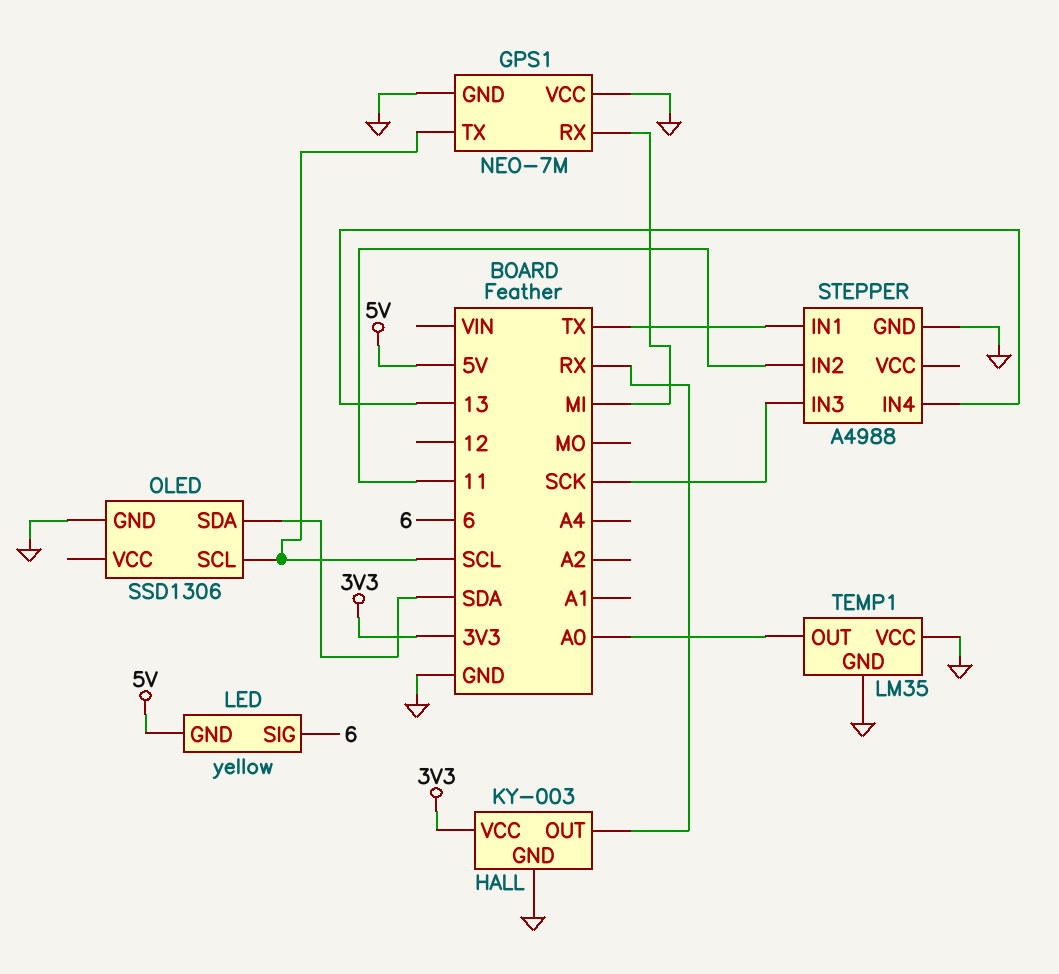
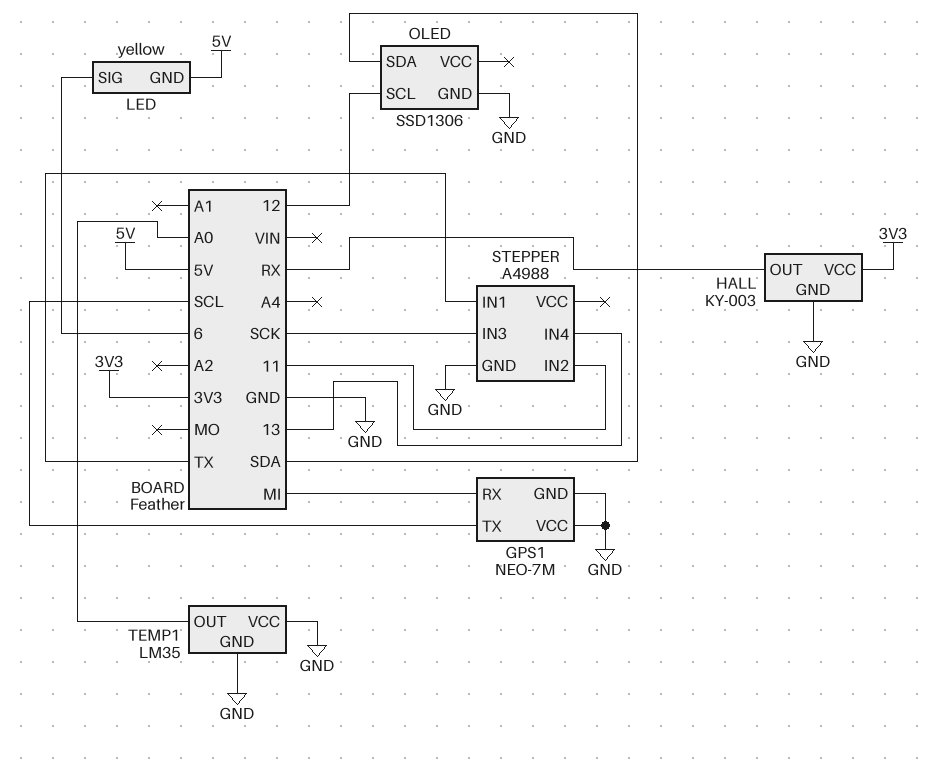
OLED pin SCL: SCL -> 12

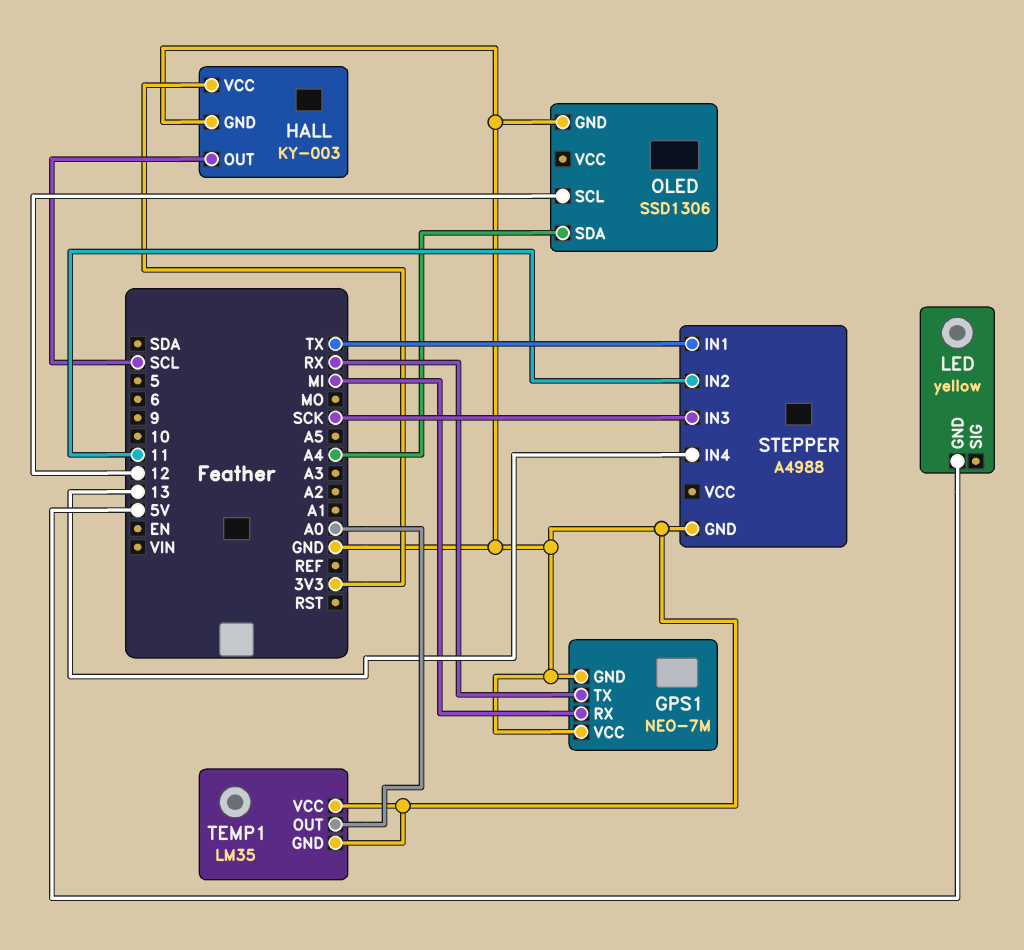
GPS1 pin TX: SCL -> RX
HALL pin OUT: RX -> SCL
LED pin SIG: 6 -> none
OLED pin SDA: SDA -> A4

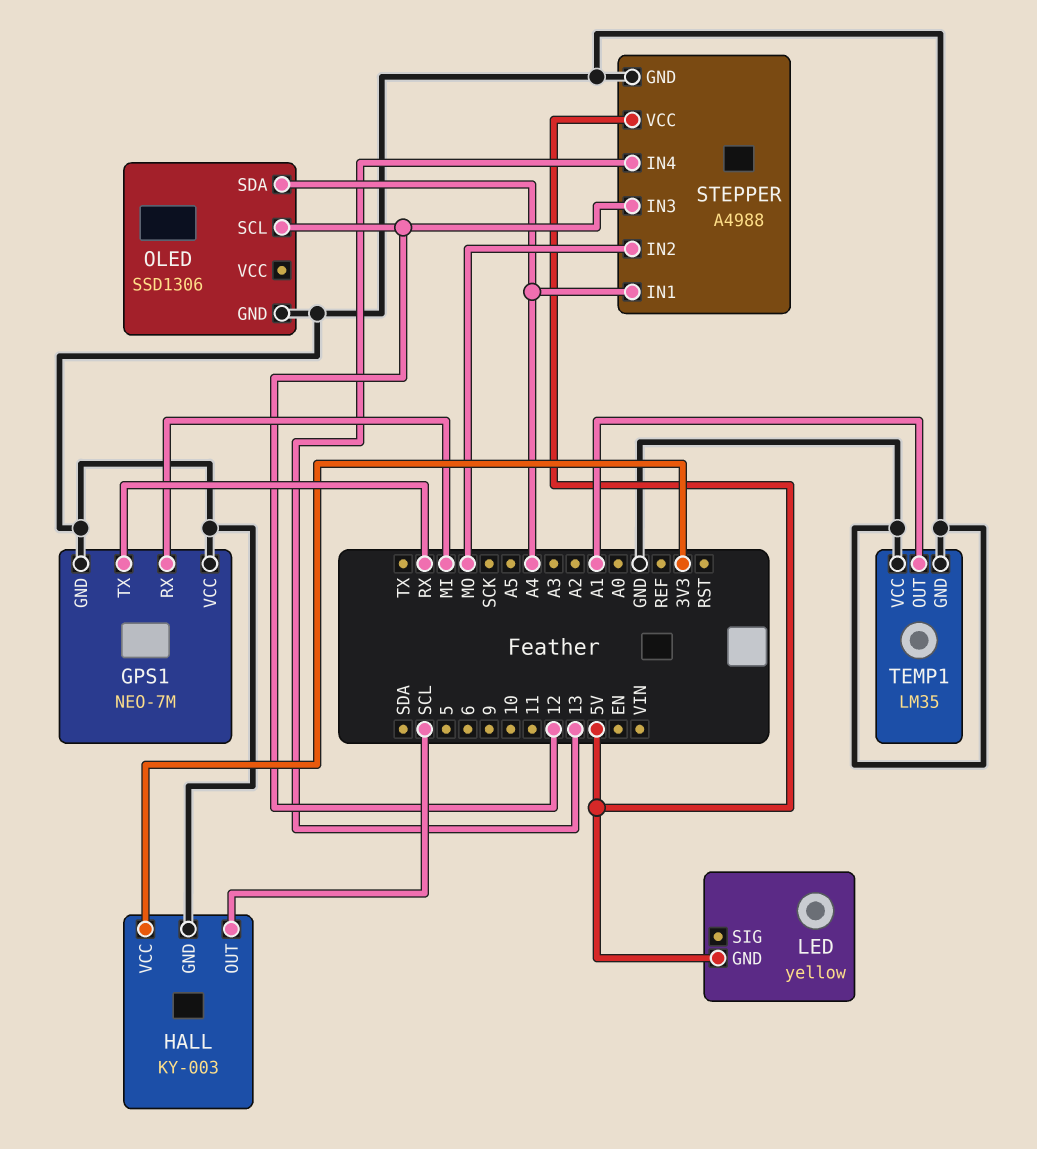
STEPPER pin IN1: TX -> A4
STEPPER pin IN2: 11 -> MO
STEPPER pin IN3: SCK -> 12
STEPPER pin VCC: none -> 5V
TEMP1 pin OUT: A0 -> A1

